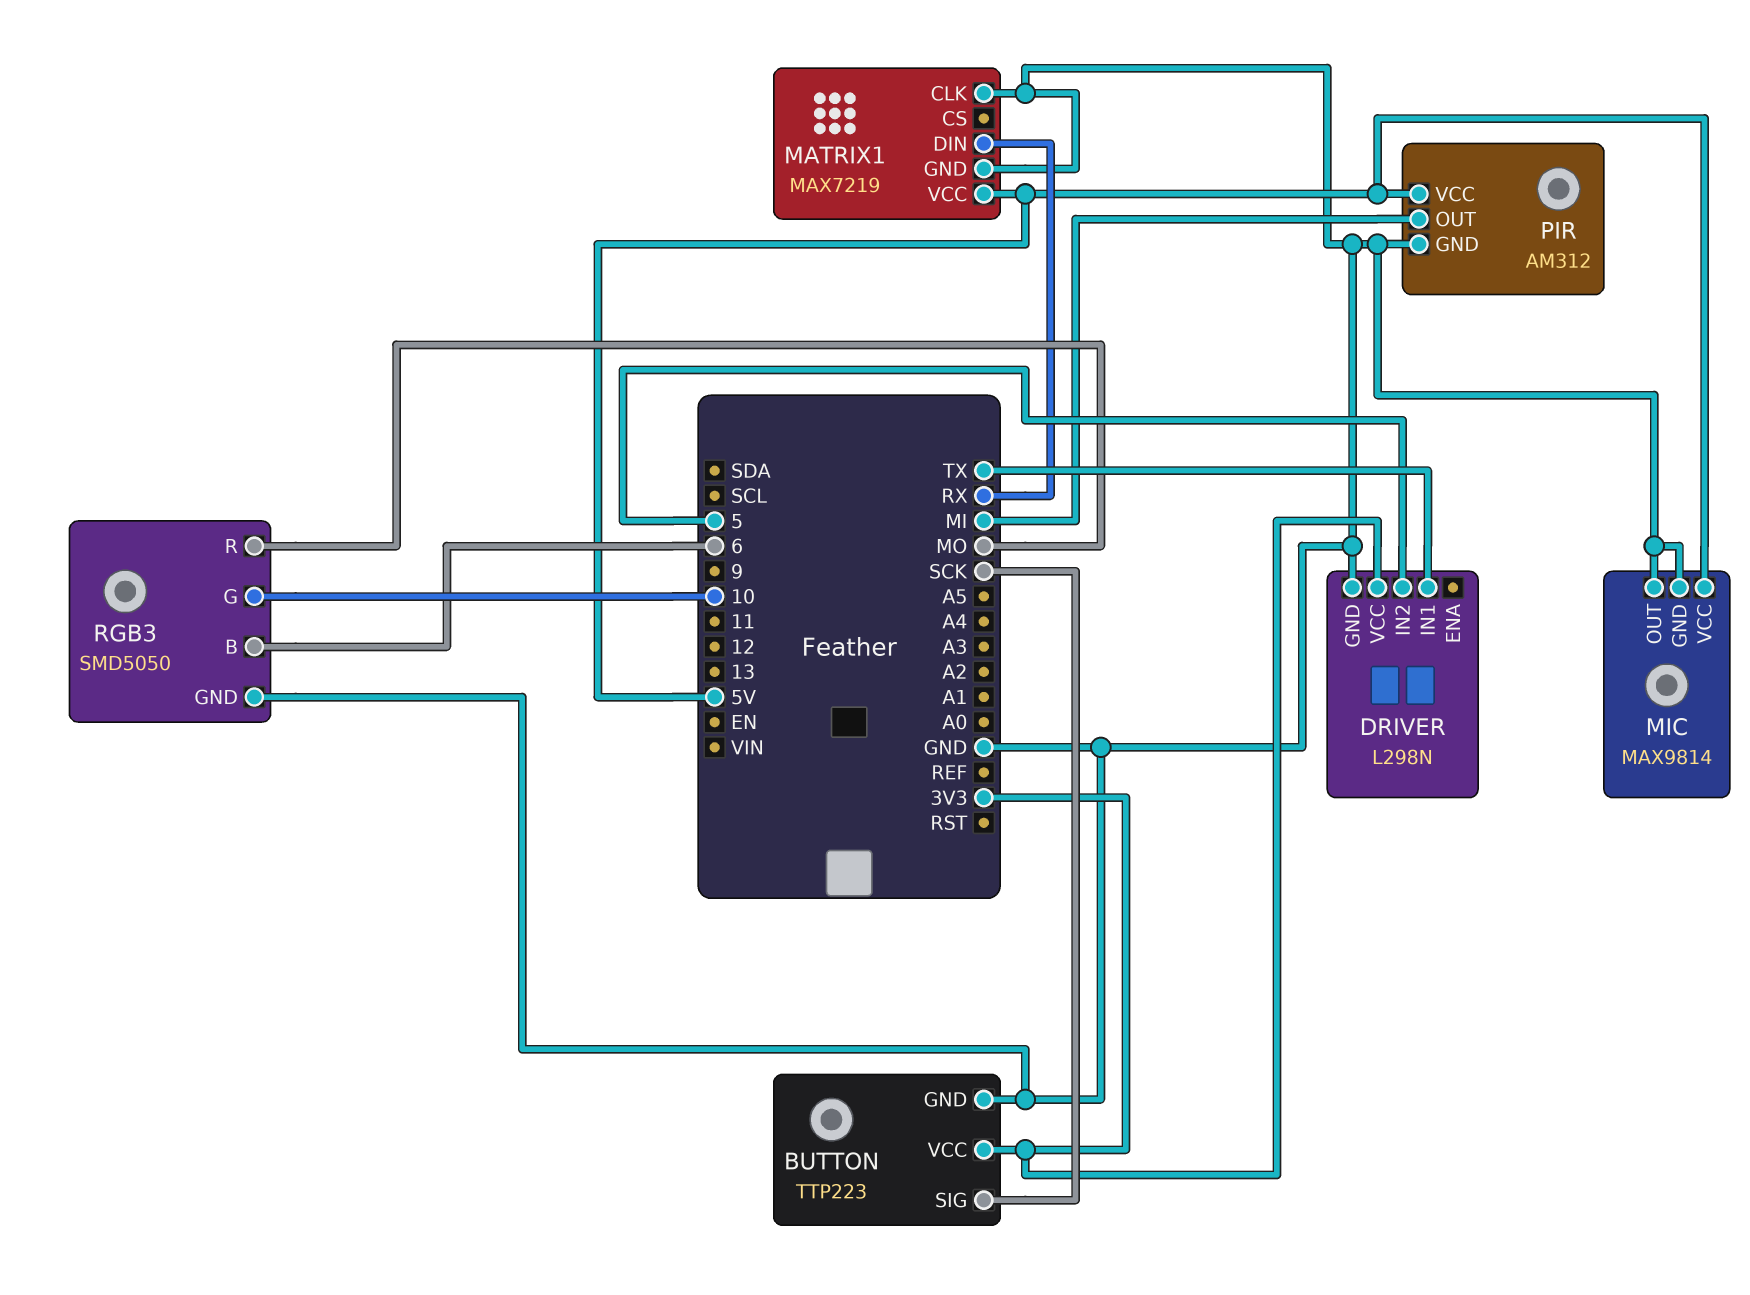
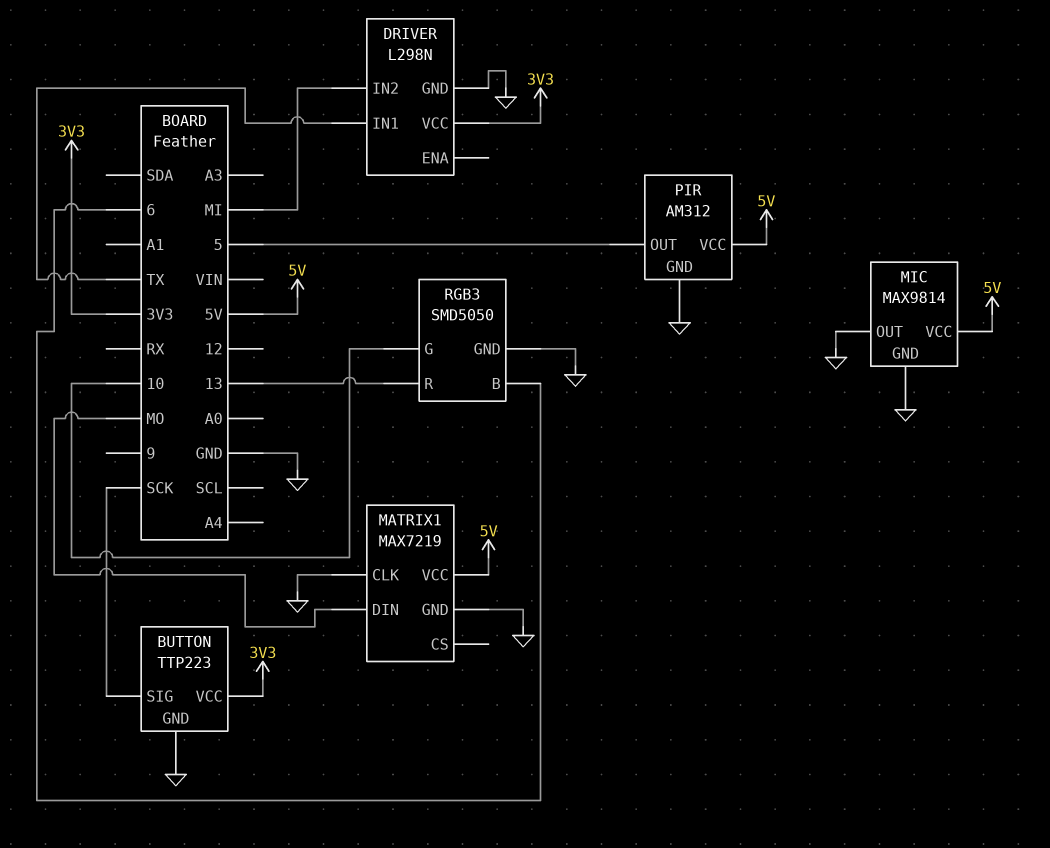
DRIVER pin IN2: 5 -> MI
MATRIX1 pin DIN: RX -> MO
PIR pin OUT: MI -> 5
RGB3 pin R: MO -> 13

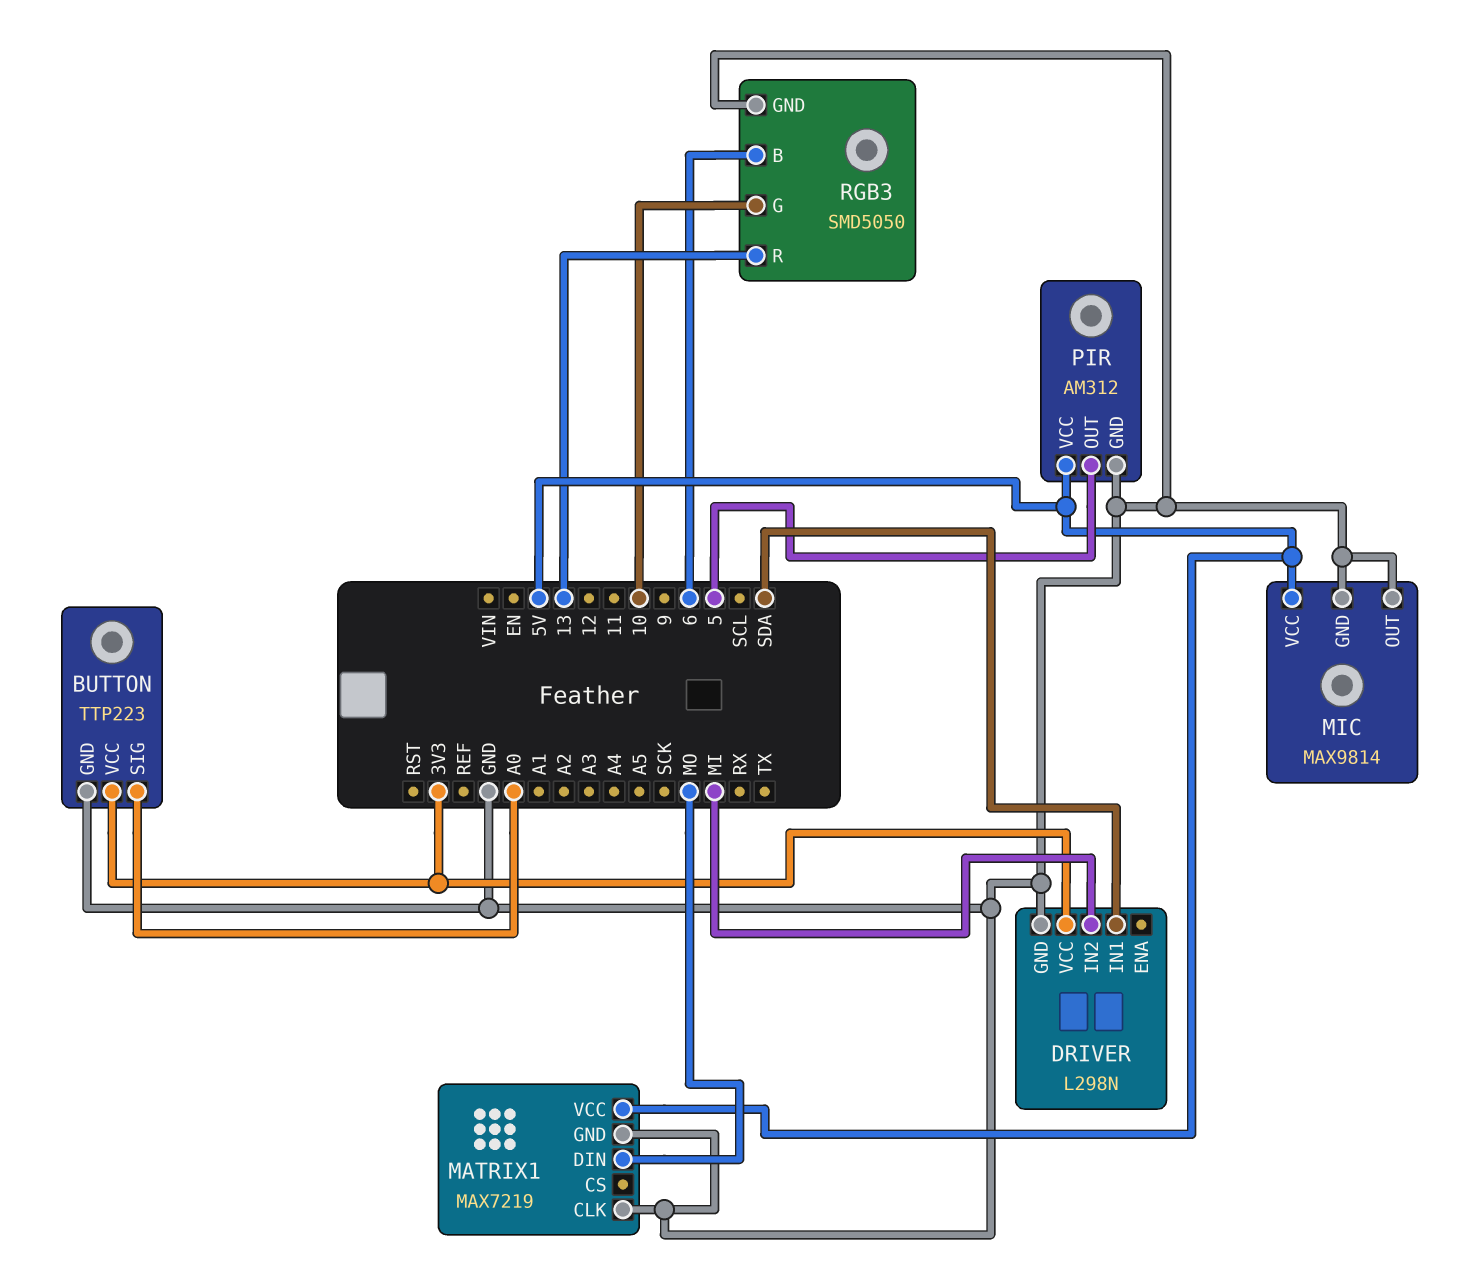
BUTTON pin SIG: SCK -> A0
DRIVER pin IN1: TX -> SDA

